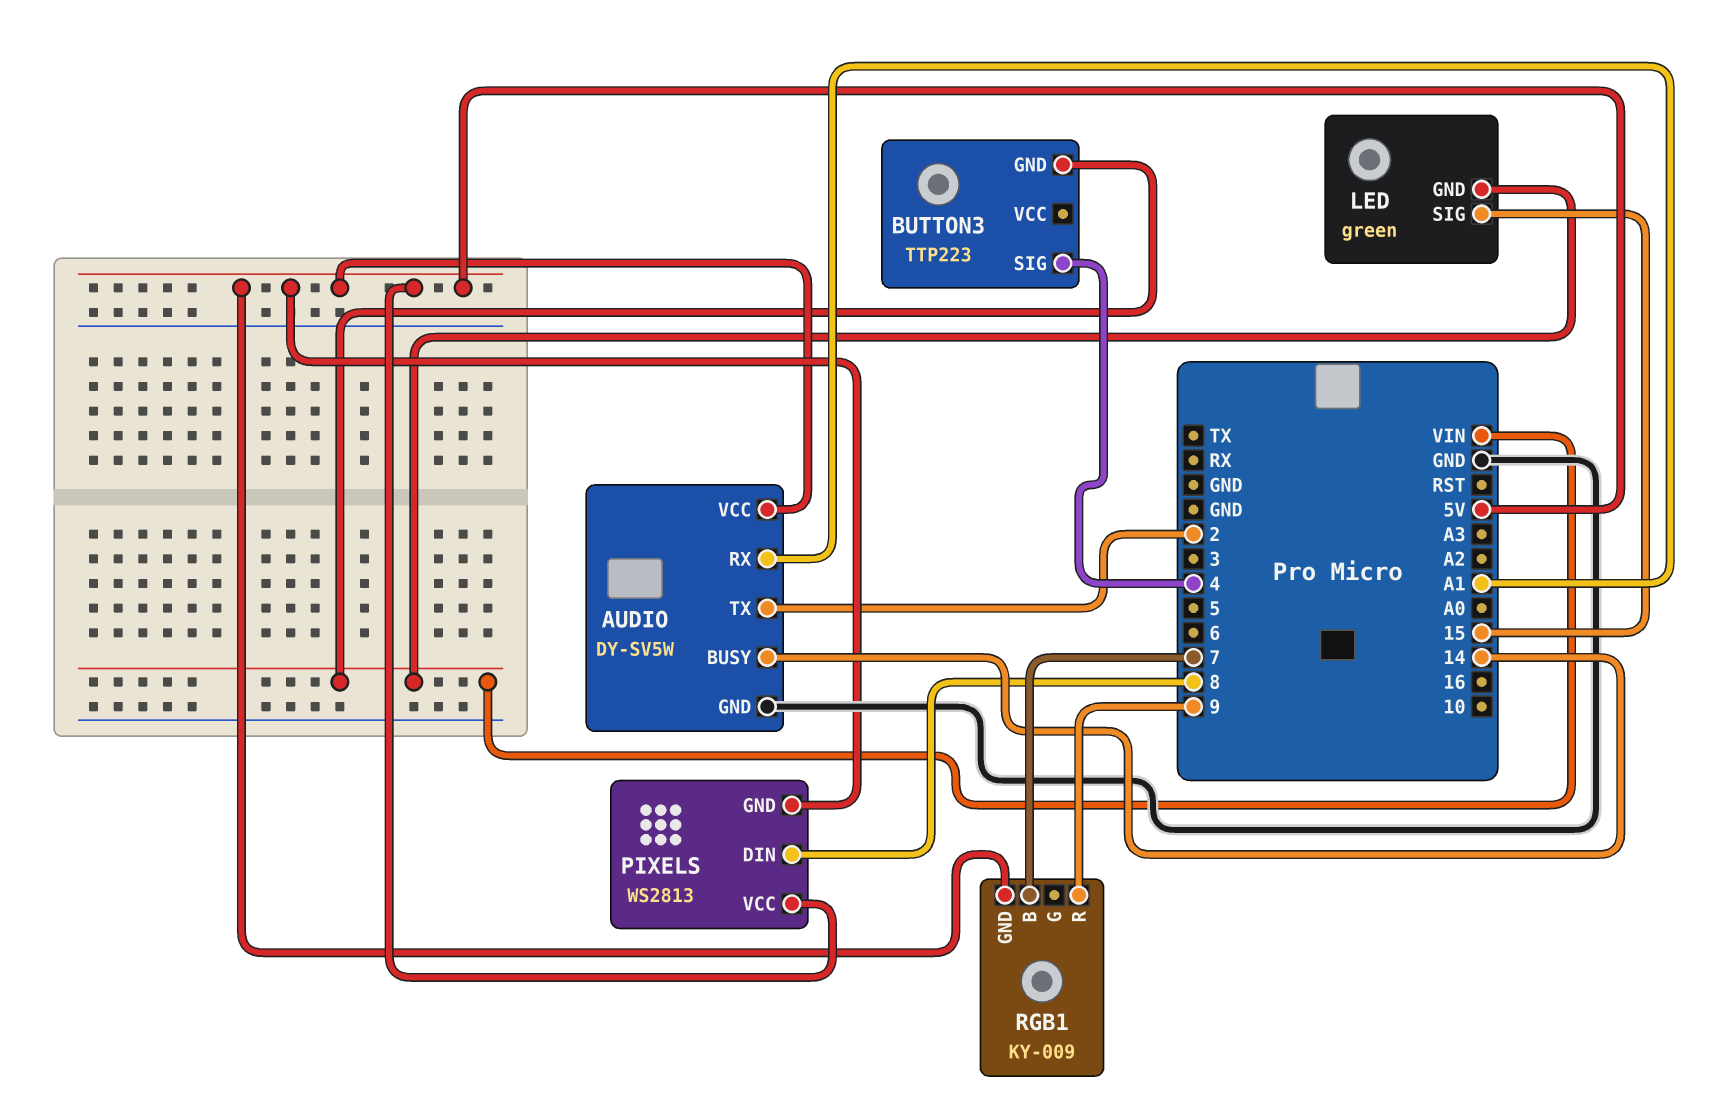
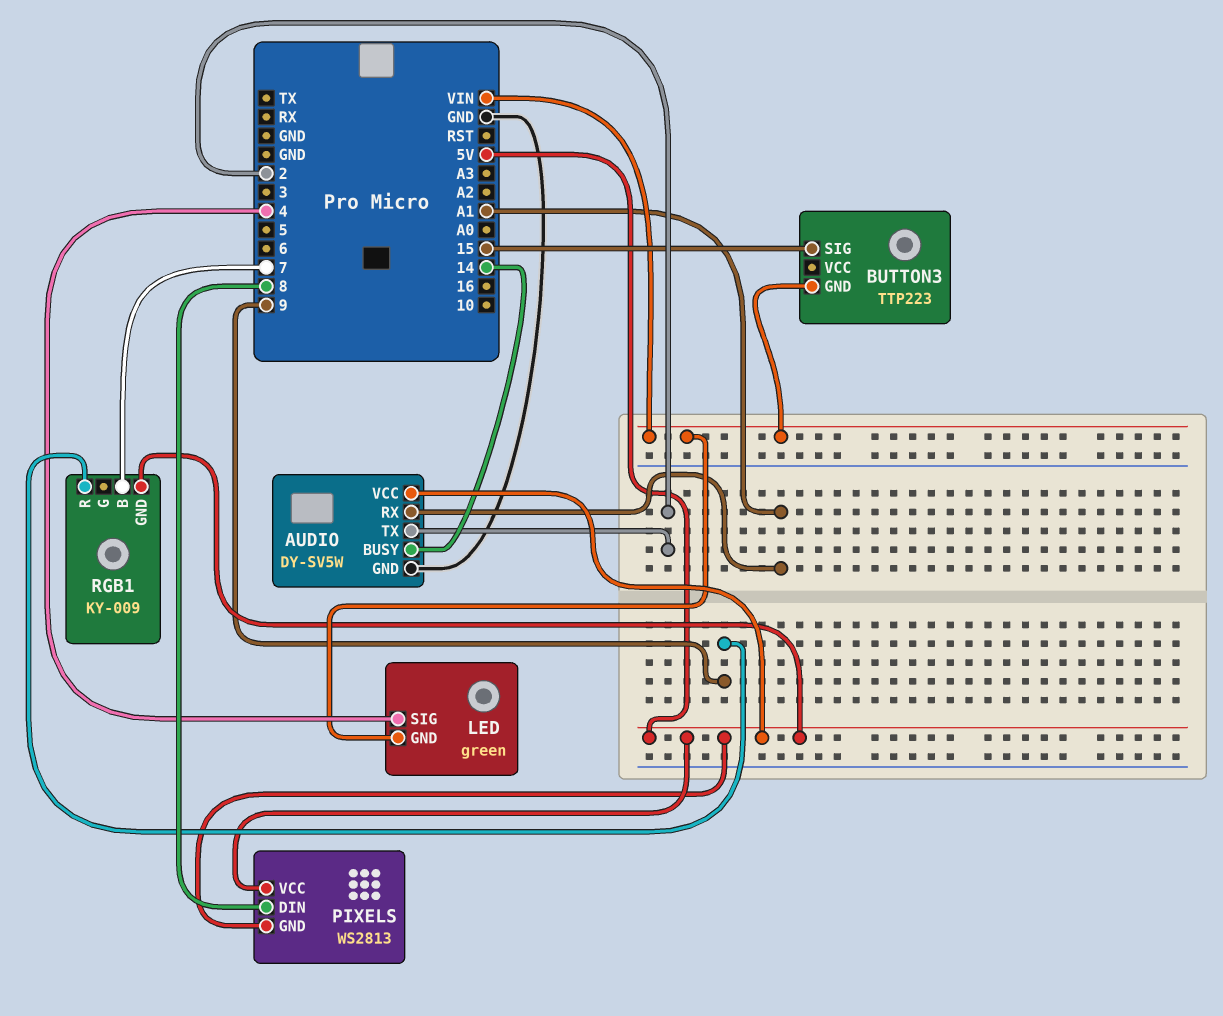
BUTTON3 pin SIG: 4 -> 15
LED pin SIG: 15 -> 4

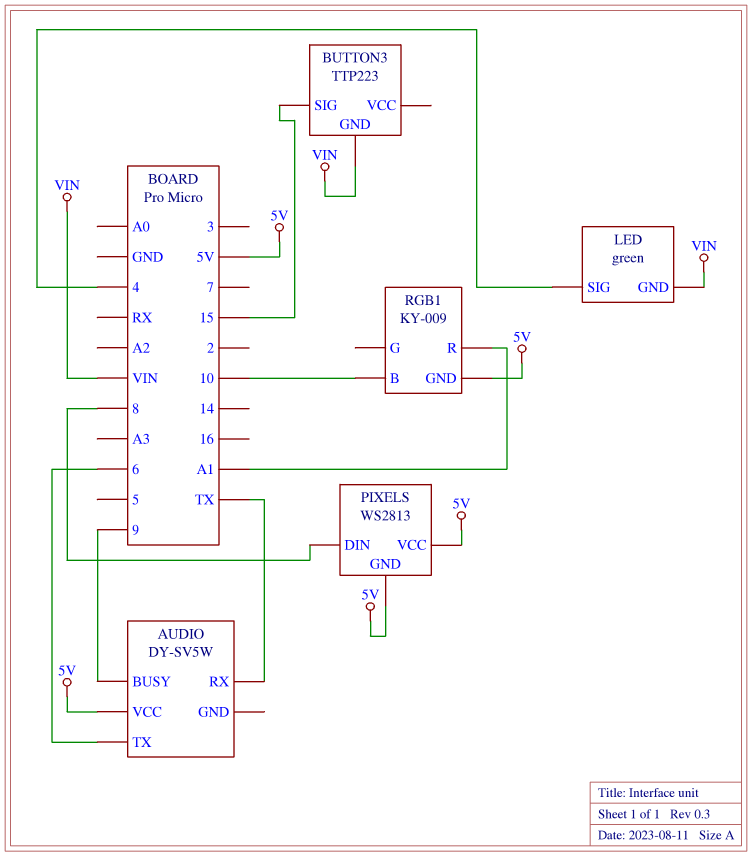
AUDIO pin BUSY: 14 -> 9
AUDIO pin GND: GND -> none
AUDIO pin RX: A1 -> TX
AUDIO pin TX: 2 -> 6
RGB1 pin B: 7 -> 10
RGB1 pin R: 9 -> A1

